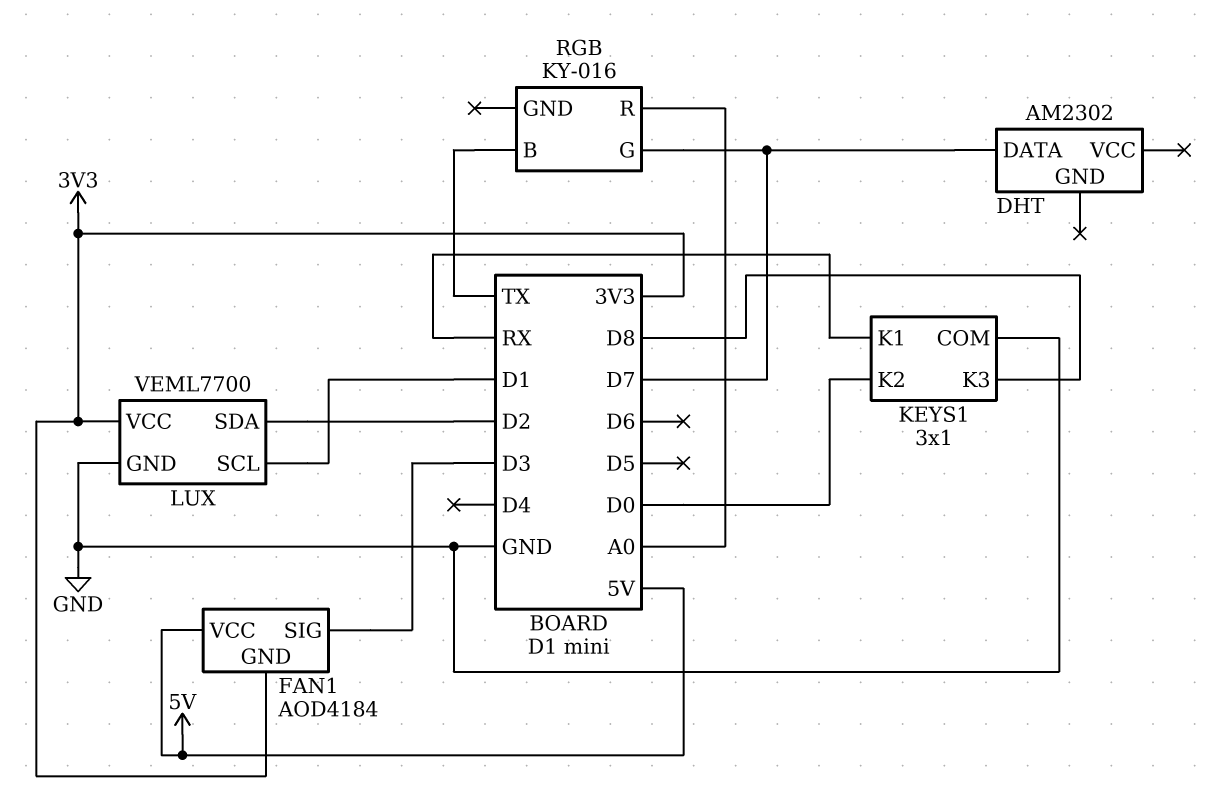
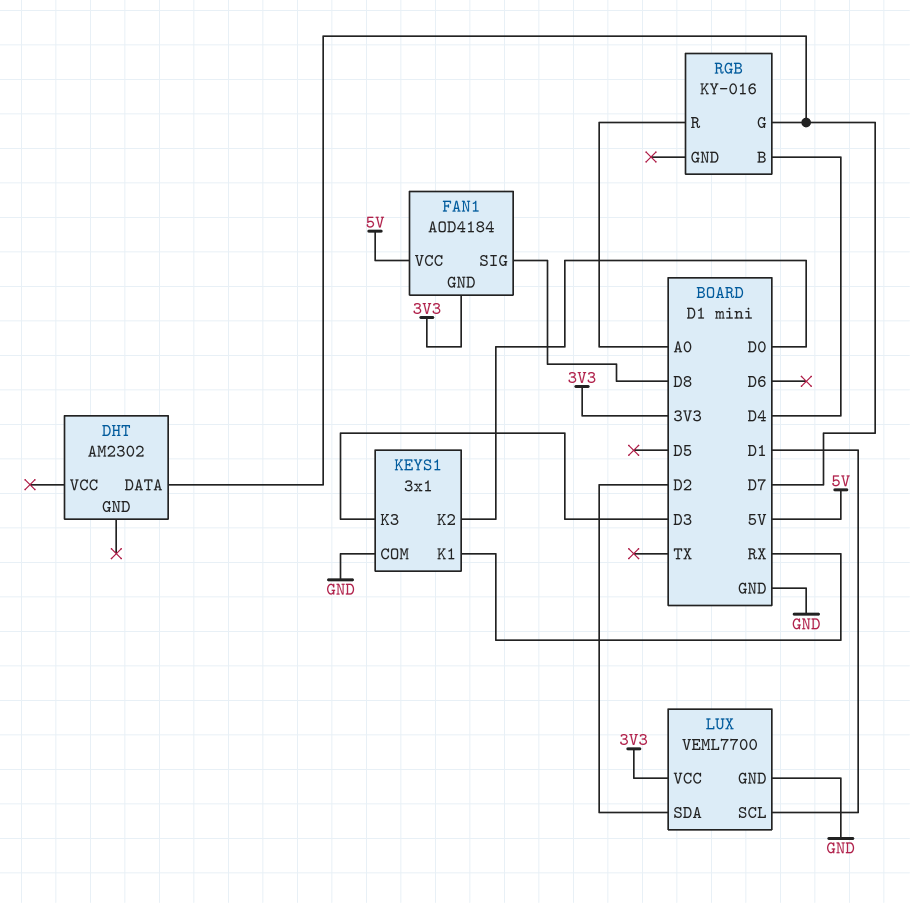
FAN1 pin SIG: D3 -> D8
KEYS1 pin K3: D8 -> D3
RGB pin B: TX -> D4

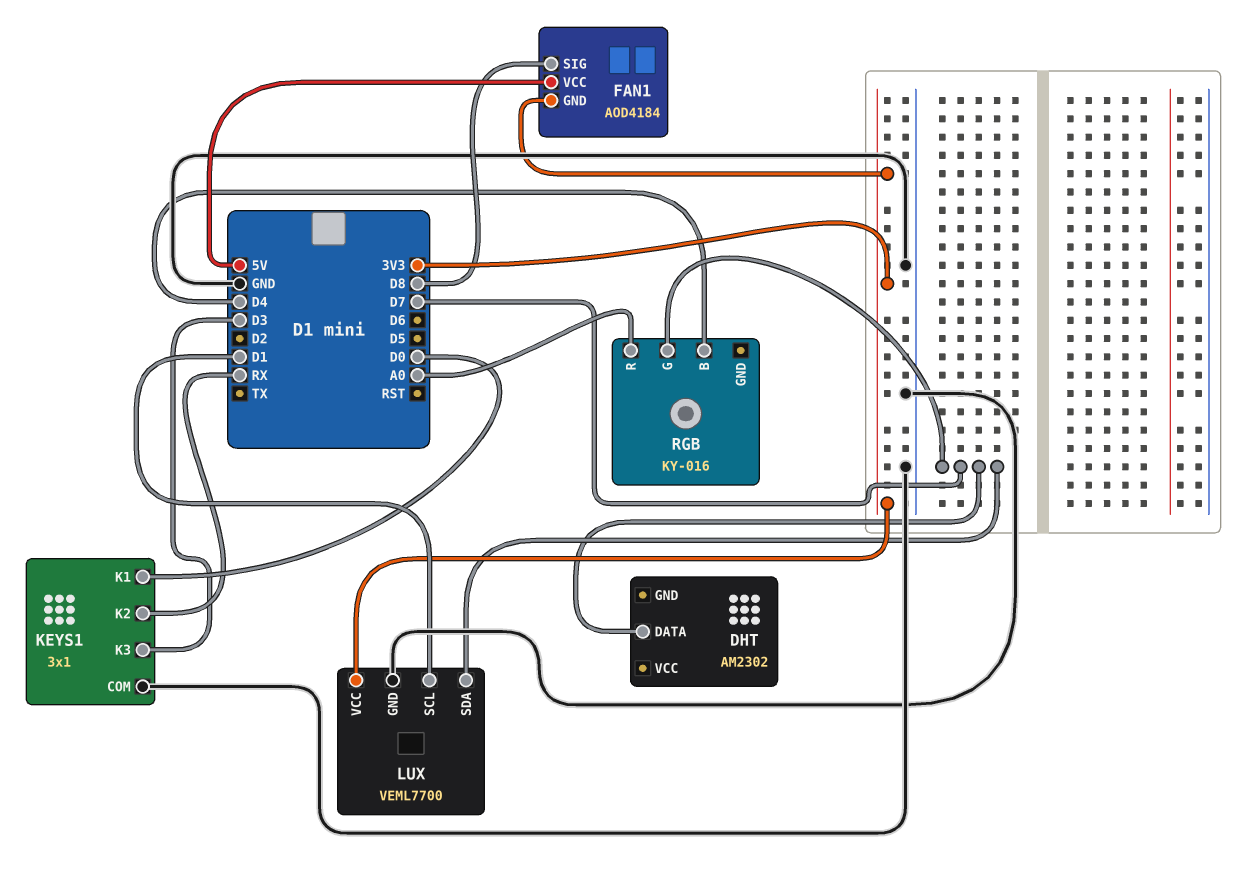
KEYS1 pin K1: RX -> D0
KEYS1 pin K2: D0 -> RX
LUX pin SDA: D2 -> D7

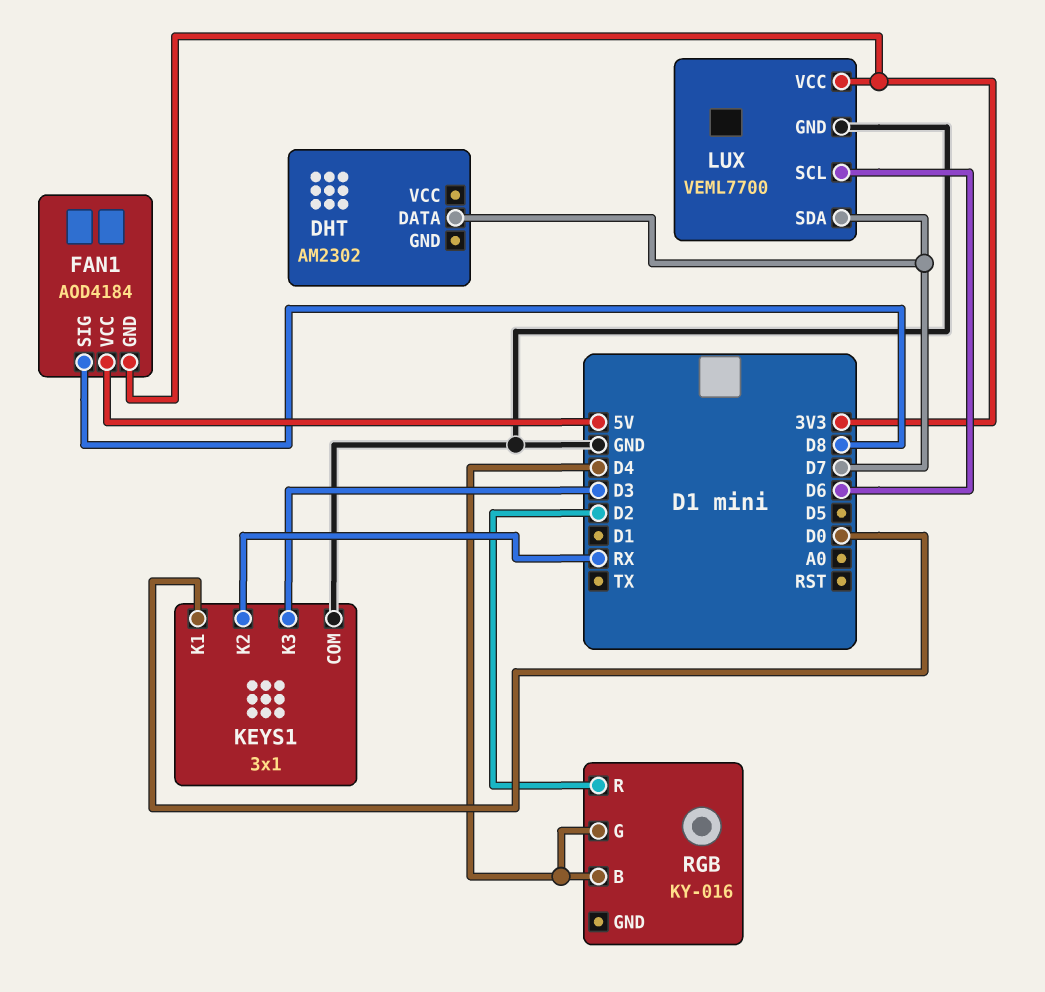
LUX pin SCL: D1 -> D6
RGB pin G: D7 -> D4
RGB pin R: A0 -> D2

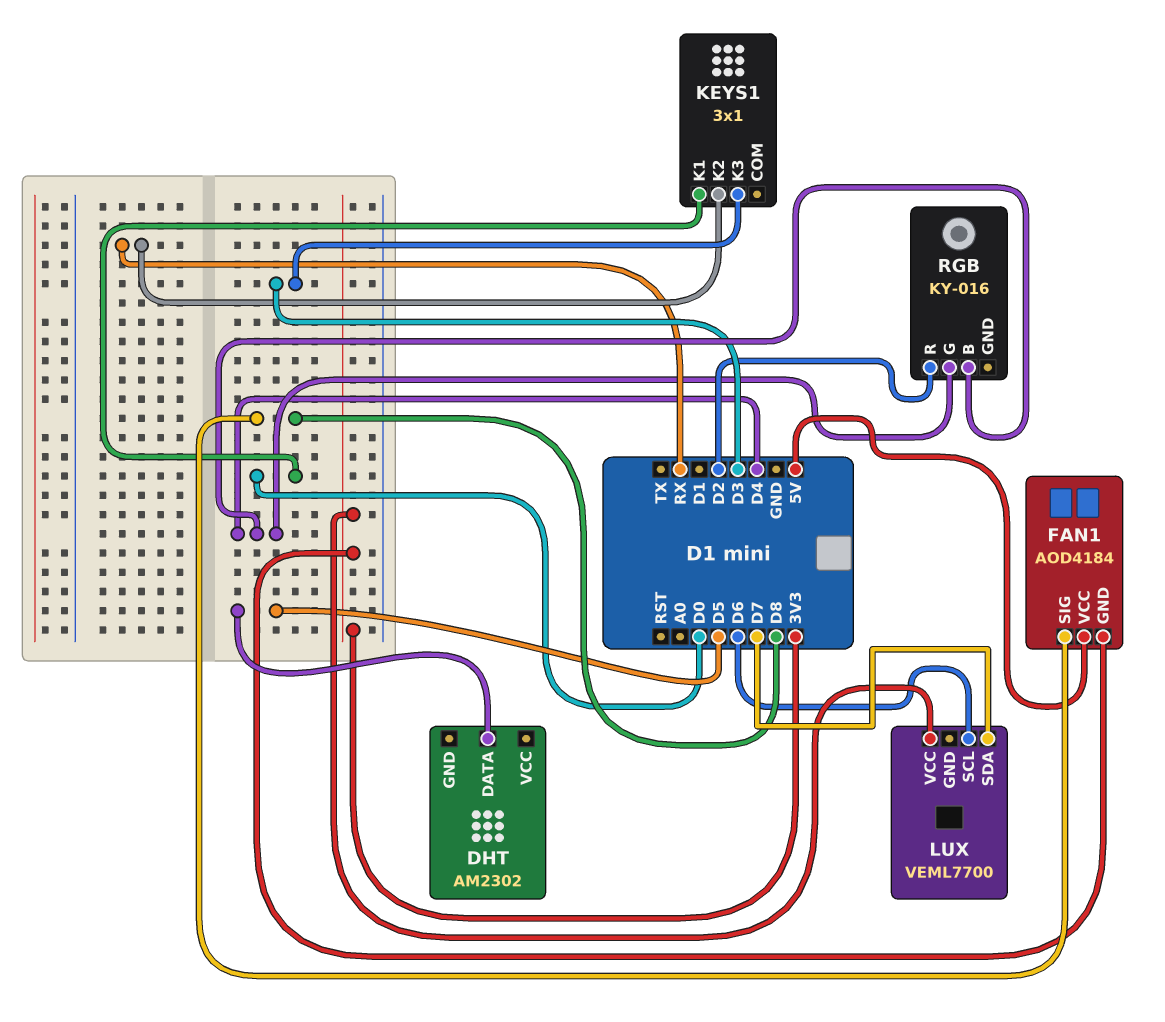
DHT pin DATA: D7 -> D5
KEYS1 pin COM: GND -> none
LUX pin GND: GND -> none

